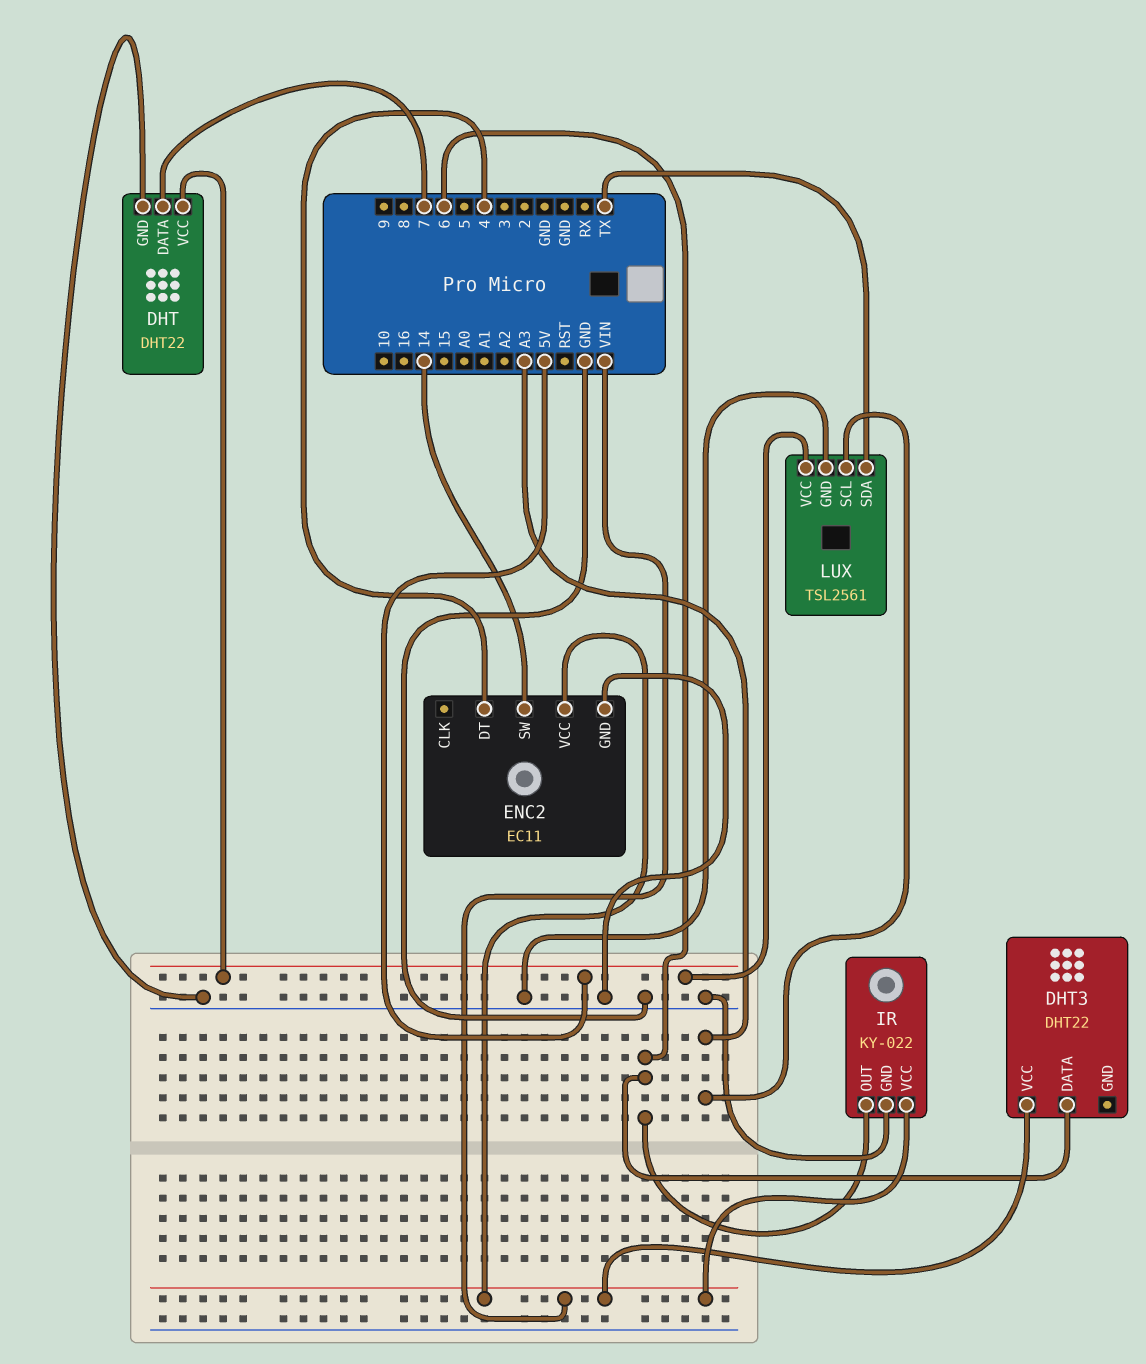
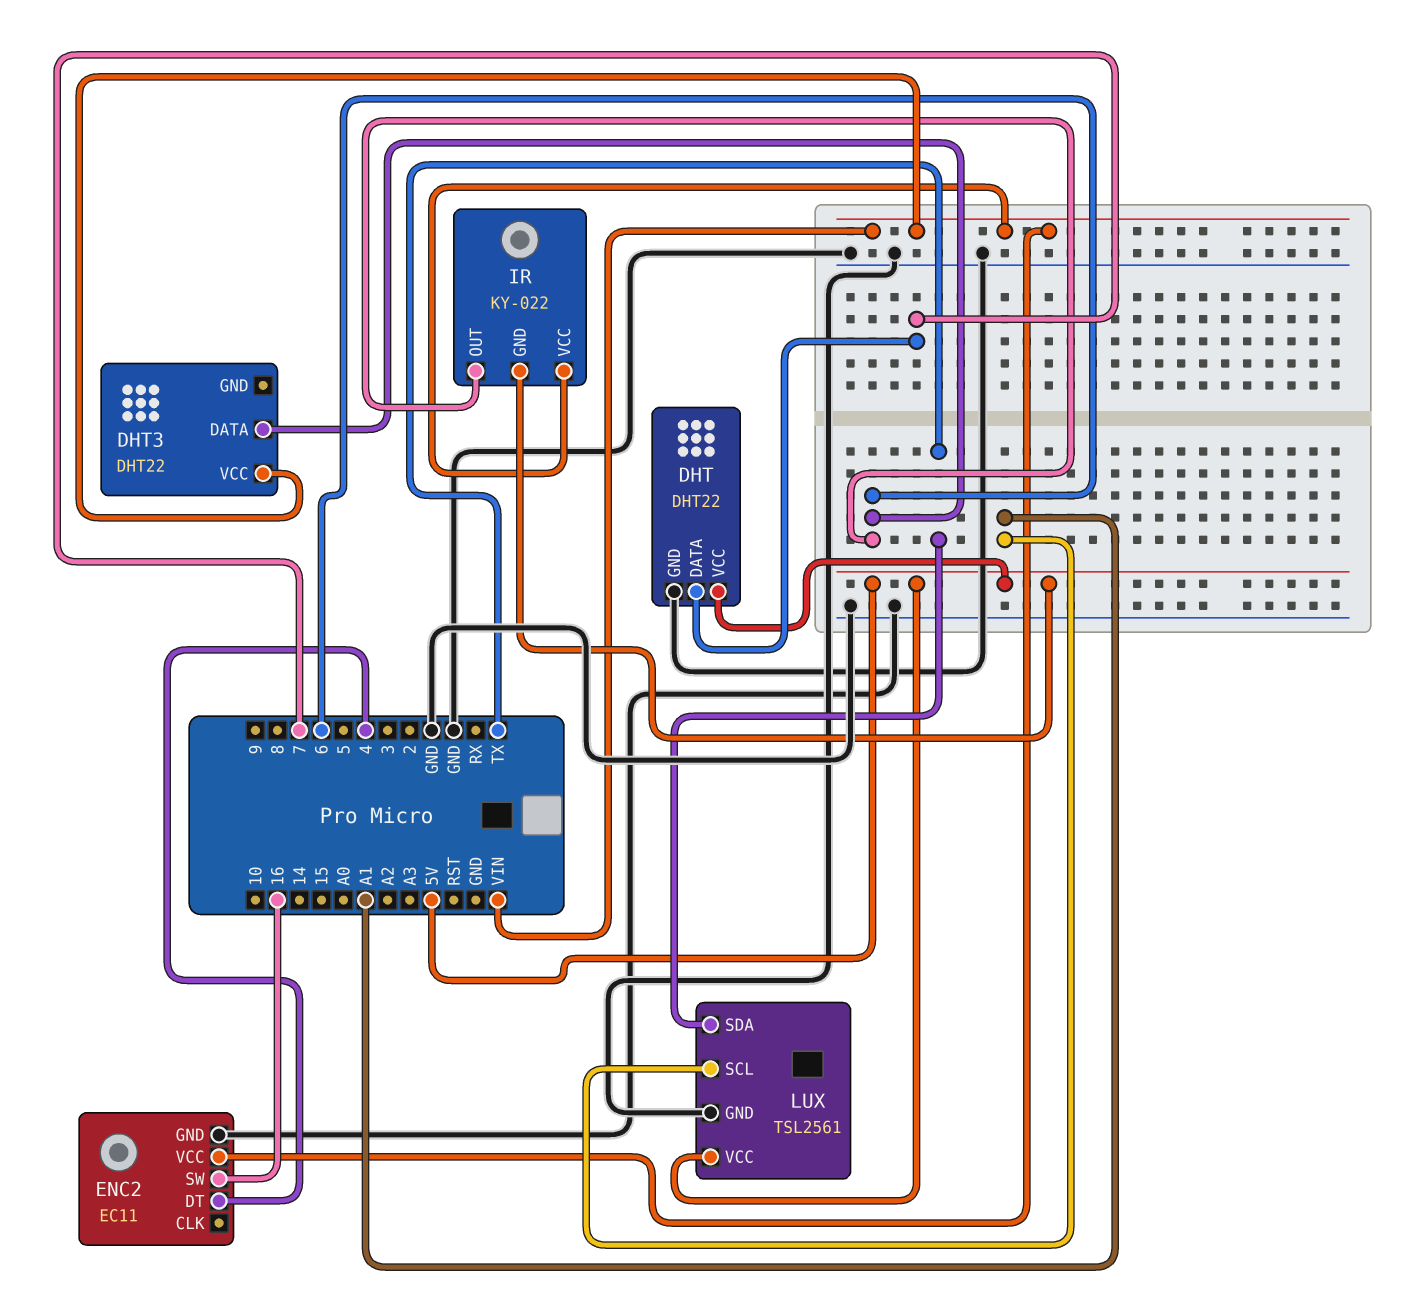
ENC2 pin SW: 14 -> 16
IR pin GND: GND -> 5V
LUX pin SCL: A3 -> A1

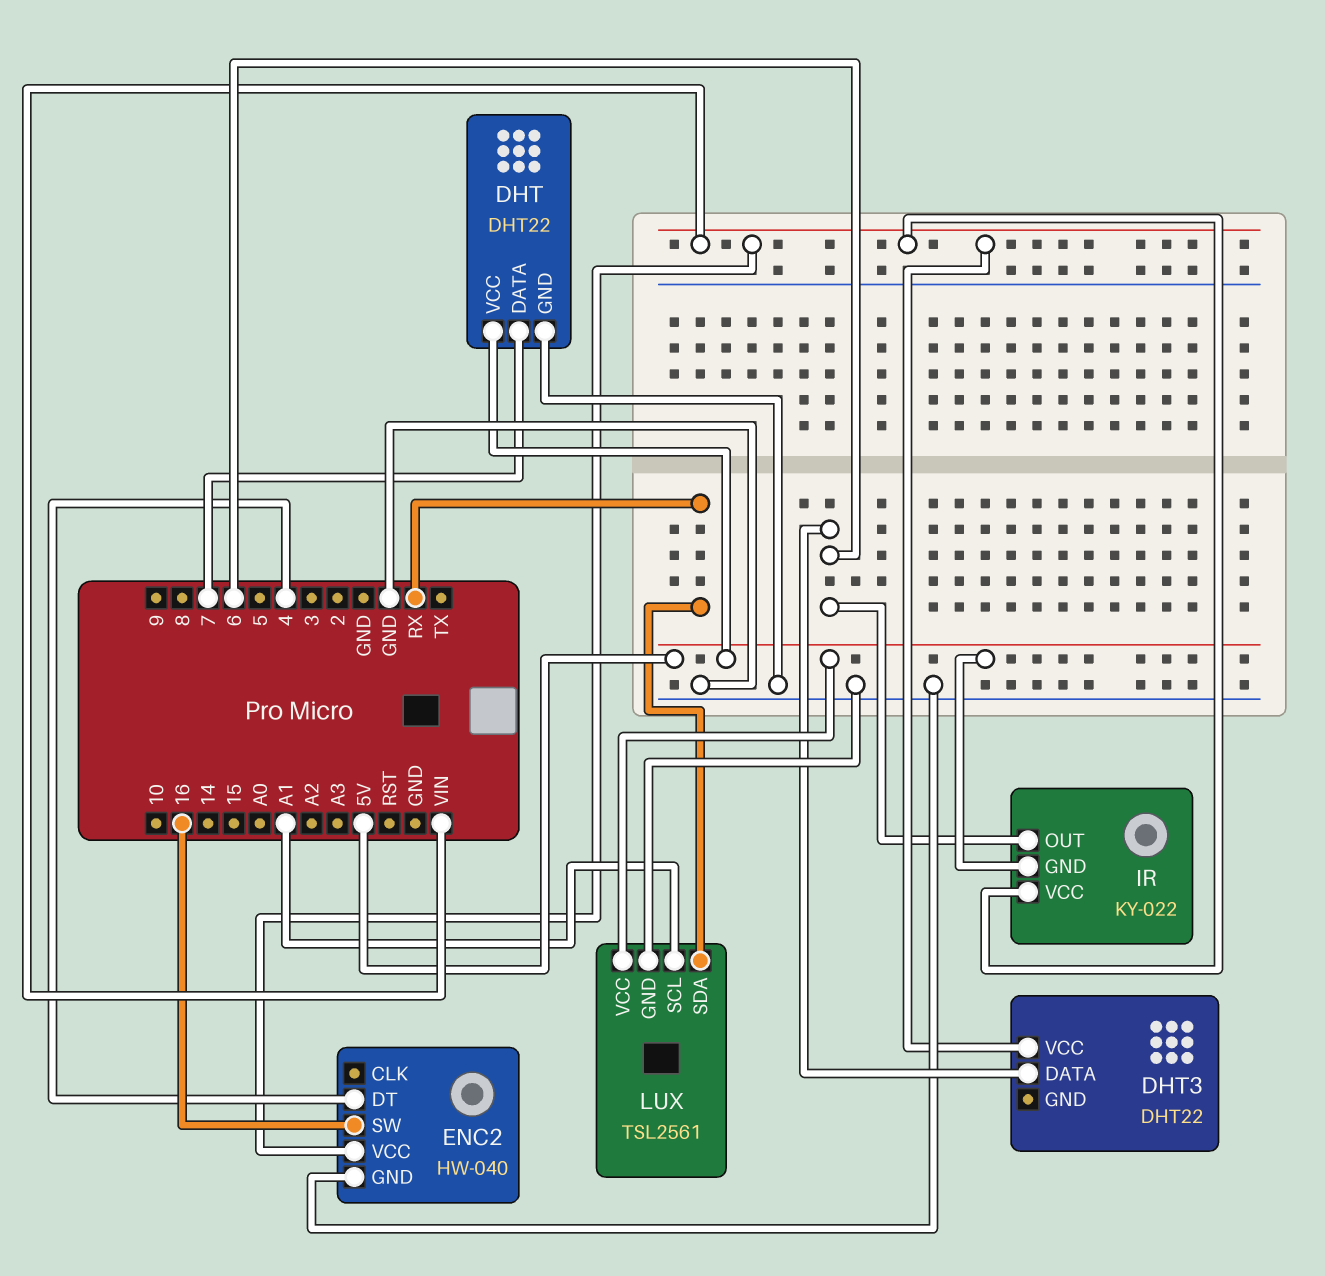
ENC2: EC11 -> HW-040
LUX pin SDA: TX -> RX

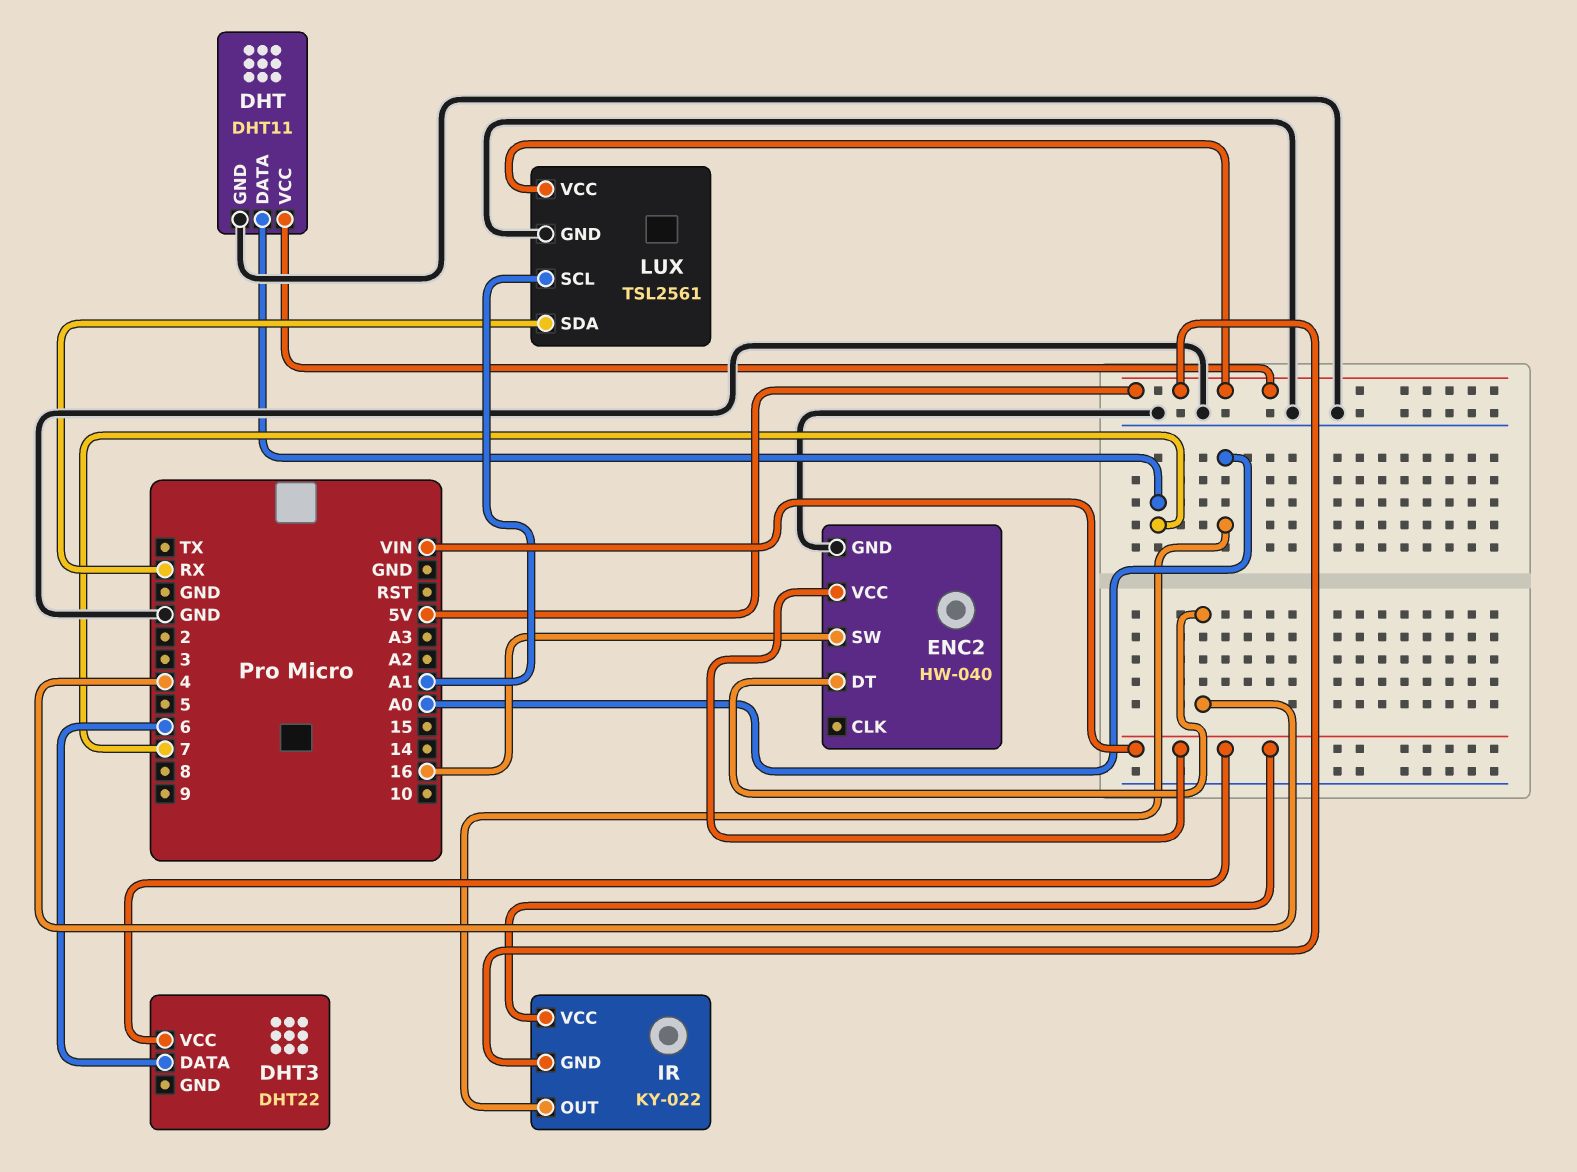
DHT: DHT22 -> DHT11
IR pin OUT: 6 -> A0

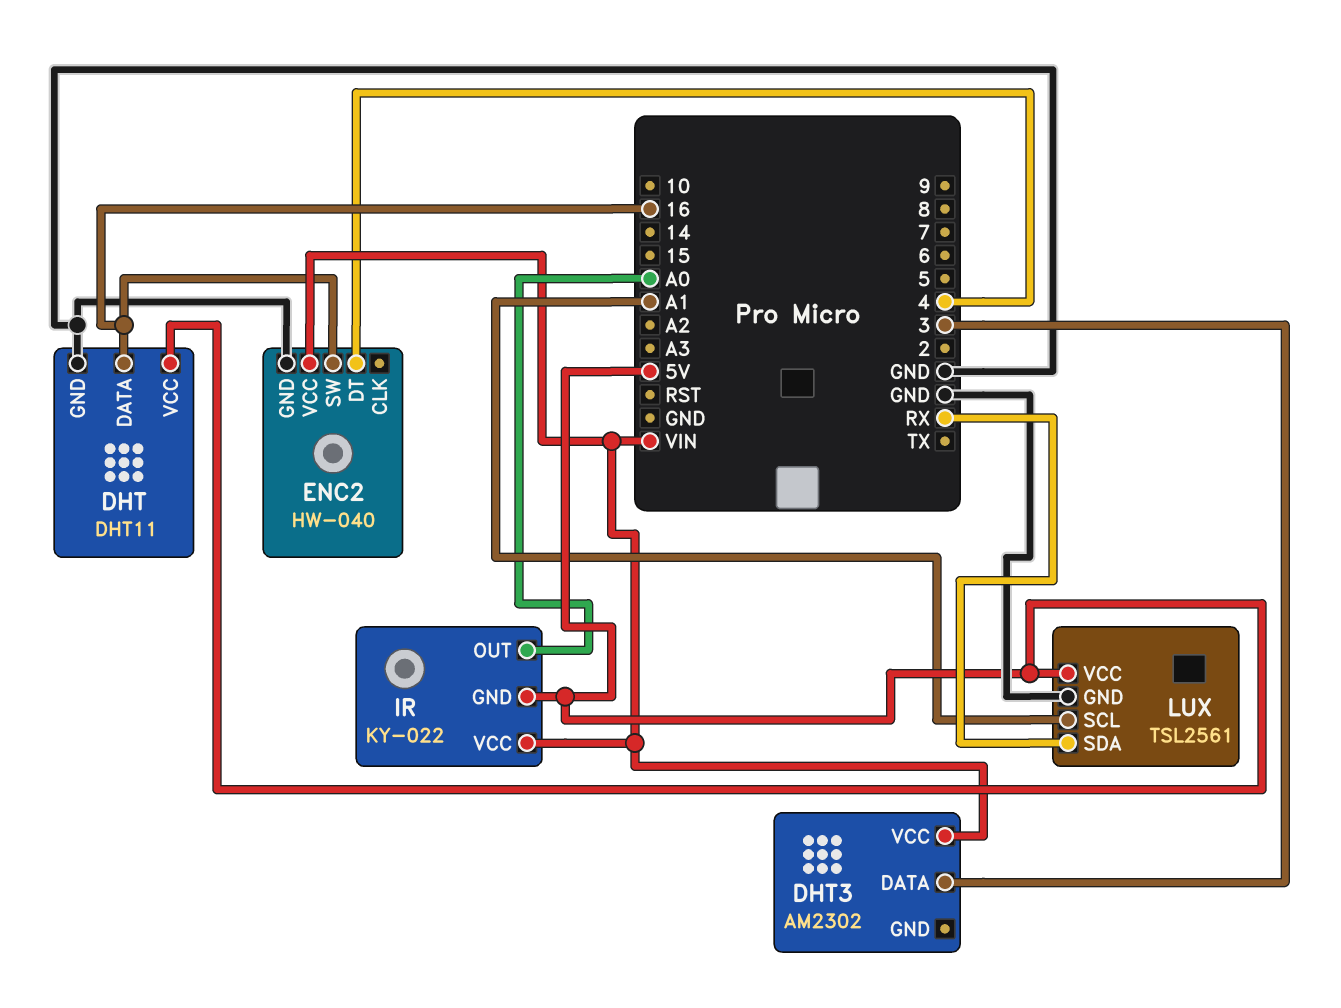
DHT pin DATA: 7 -> 16
DHT3: DHT22 -> AM2302
DHT3 pin DATA: 6 -> 3

